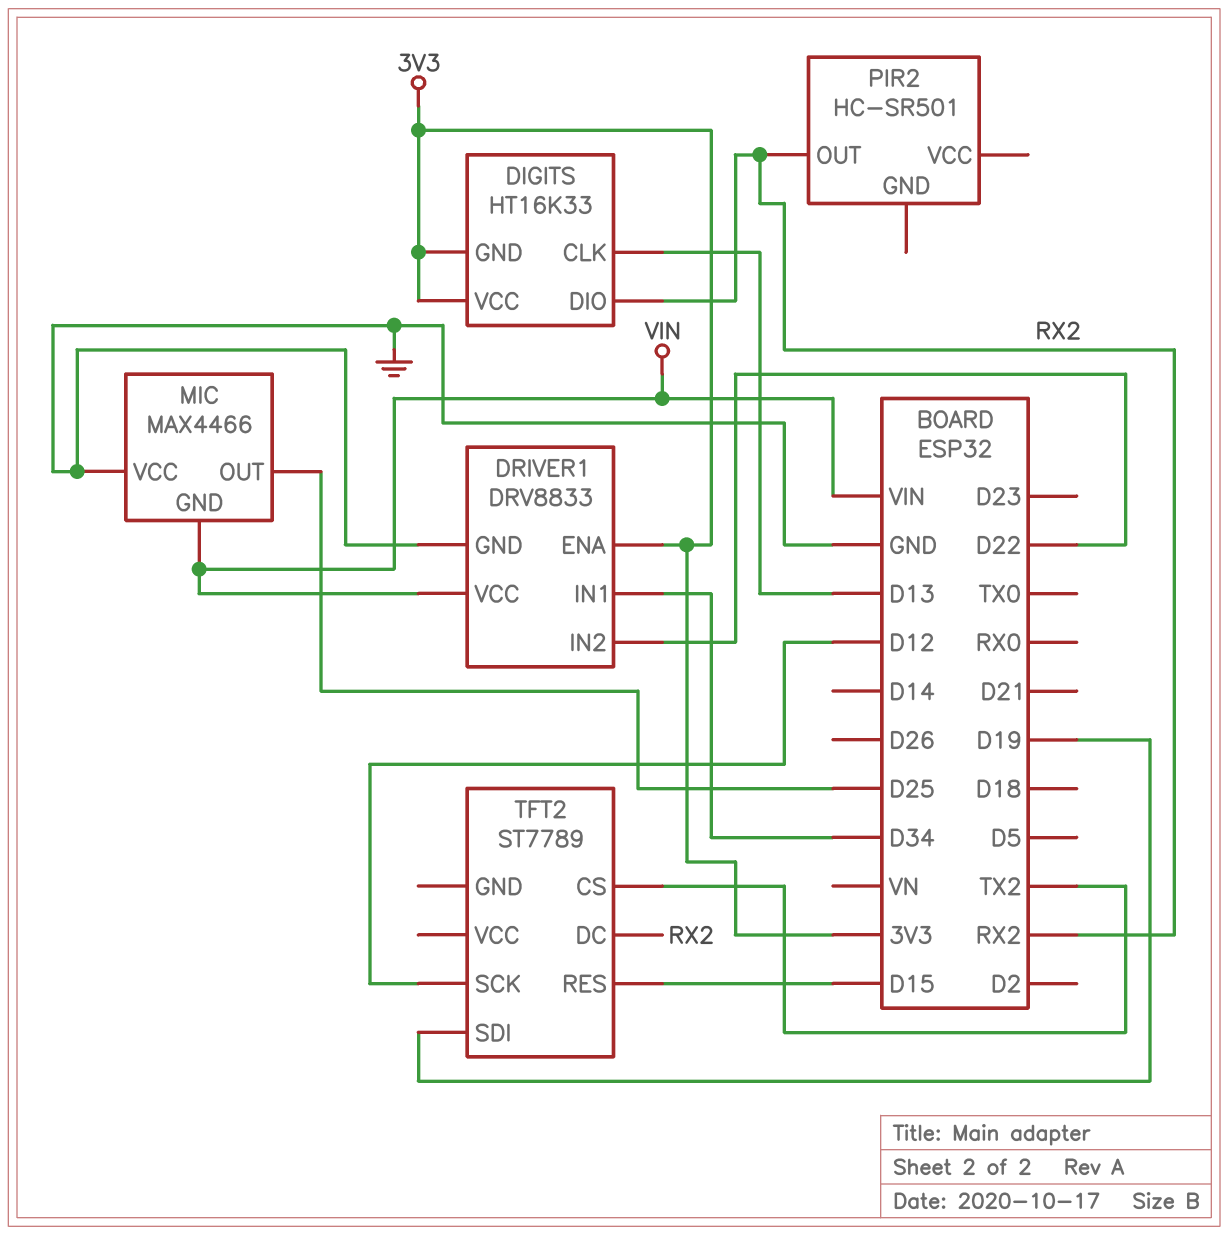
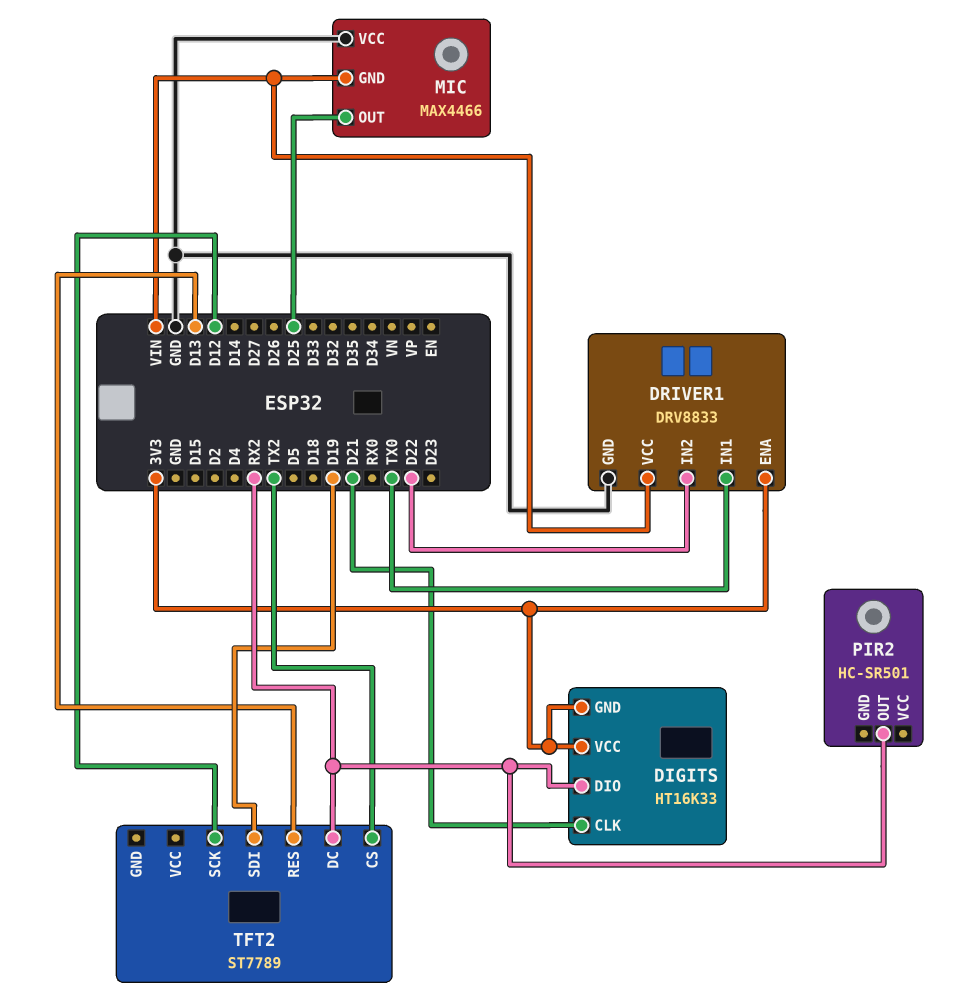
DIGITS pin CLK: D13 -> D21
DRIVER1 pin IN1: D34 -> TX0
TFT2 pin RES: D15 -> D13

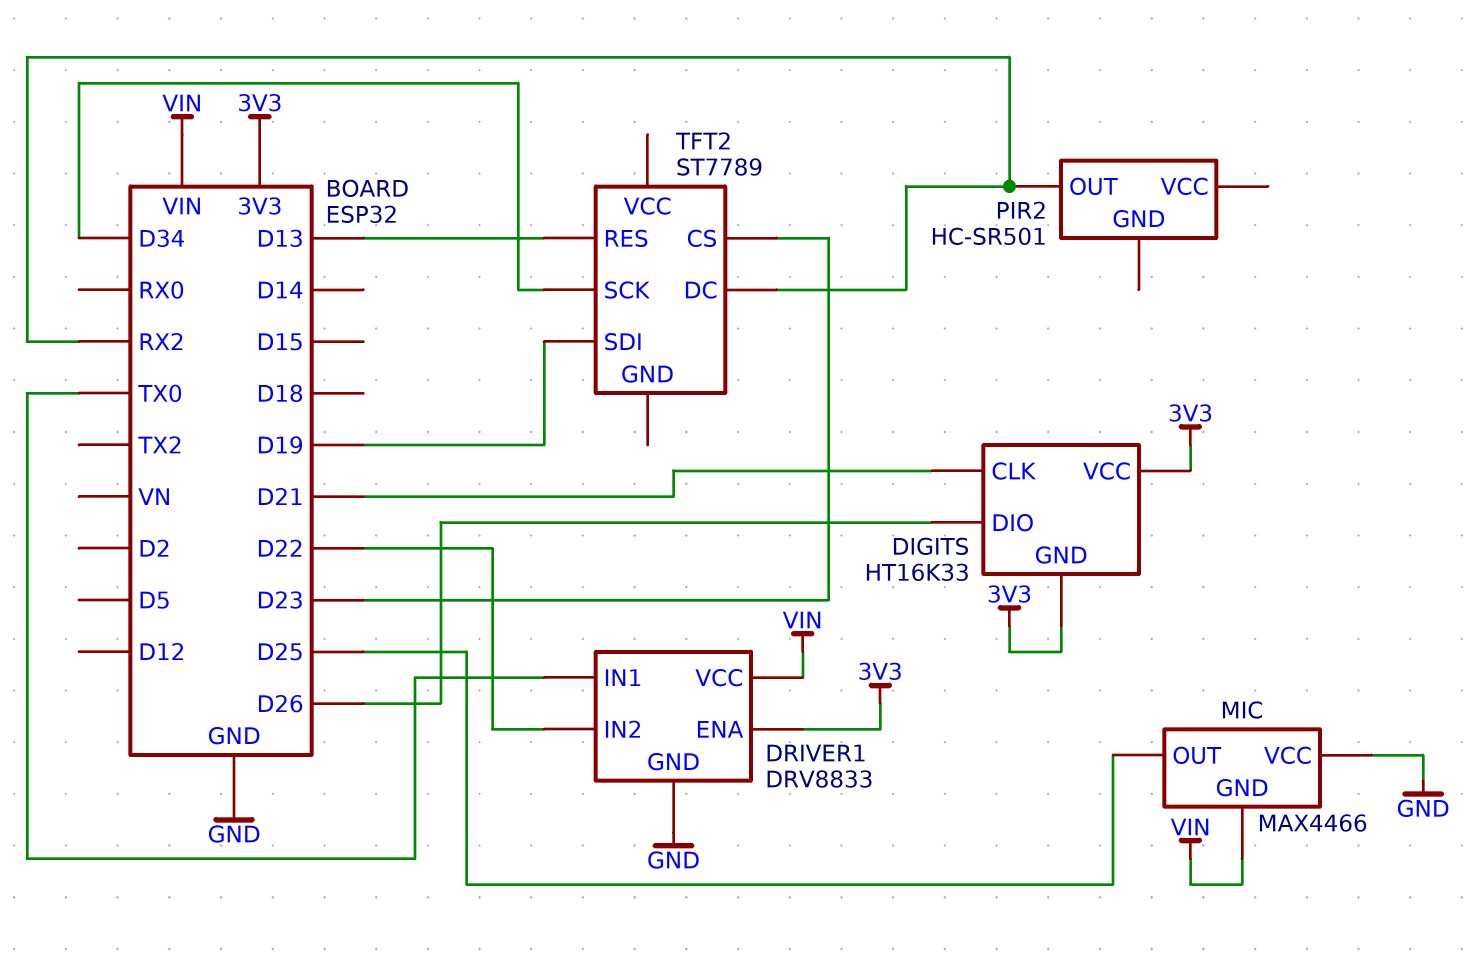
DIGITS pin DIO: RX2 -> D26
TFT2 pin CS: TX2 -> D23
TFT2 pin SCK: D12 -> D34

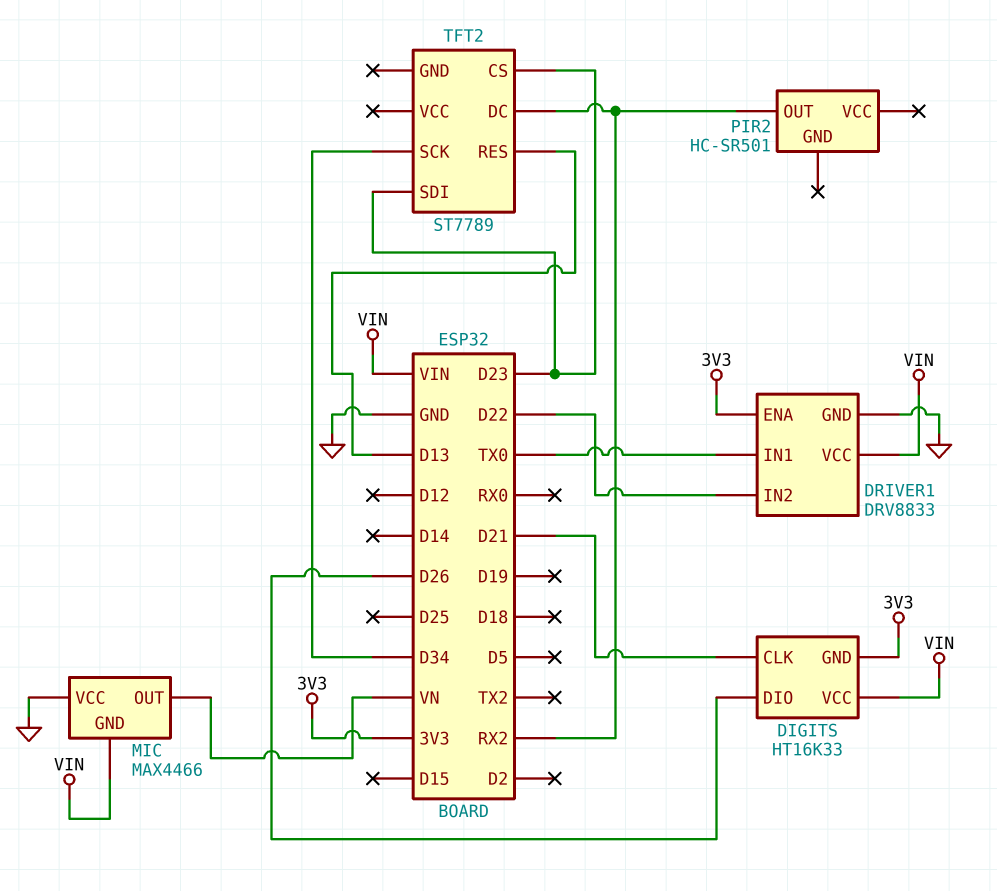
DIGITS pin VCC: 3V3 -> VIN
MIC pin OUT: D25 -> VN
TFT2 pin SDI: D19 -> D23

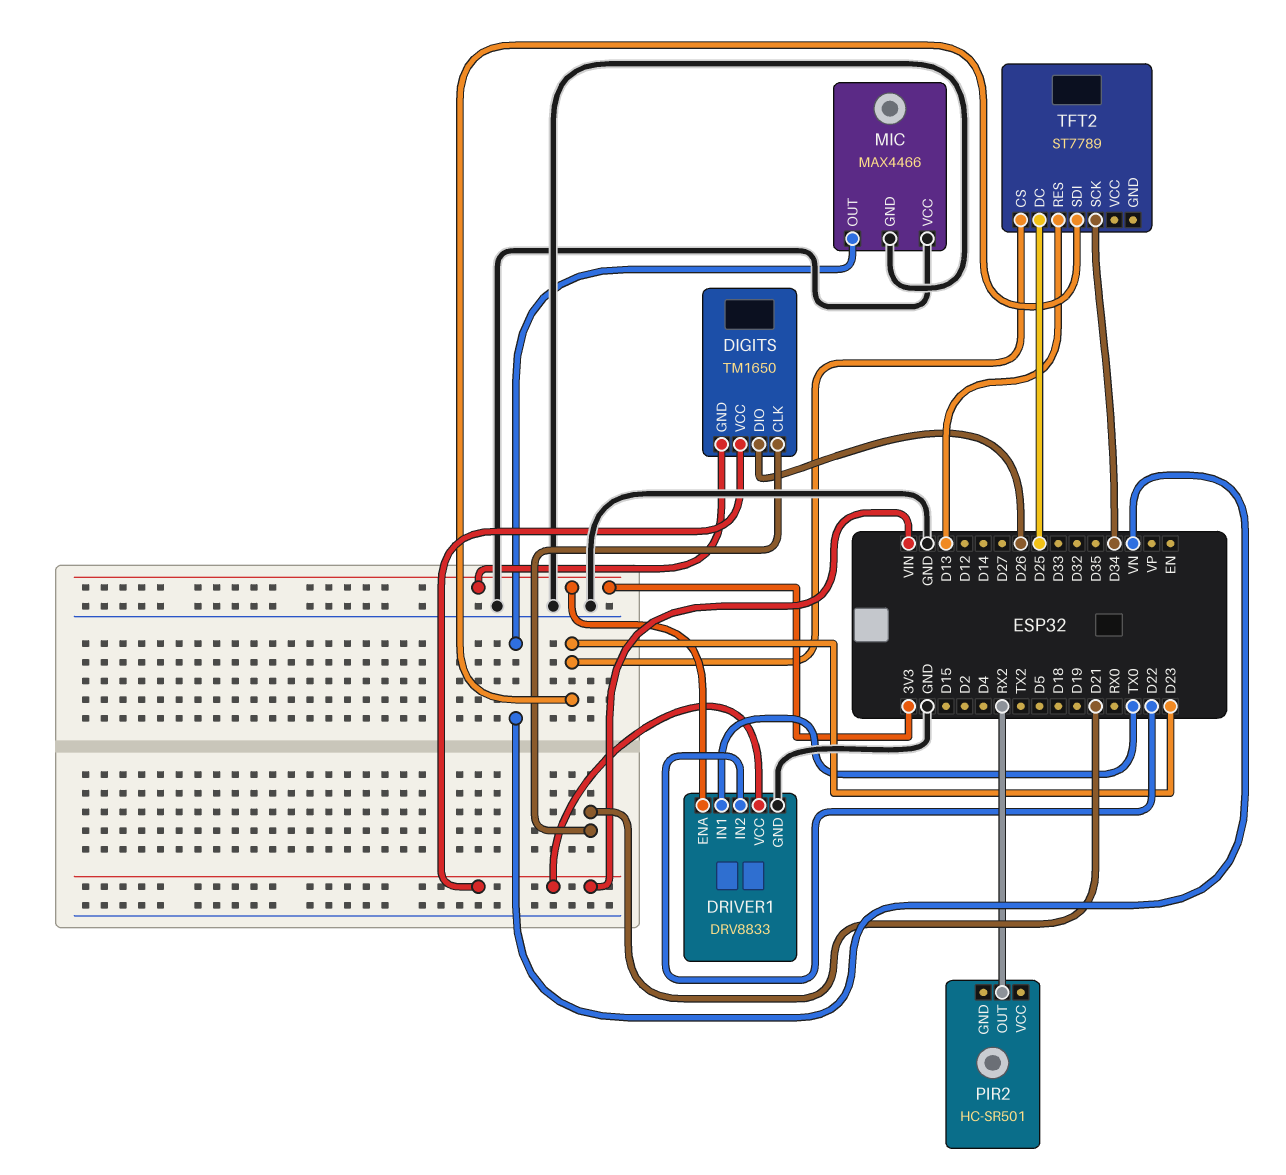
DIGITS: HT16K33 -> TM1650
MIC pin GND: VIN -> GND
TFT2 pin DC: RX2 -> D25

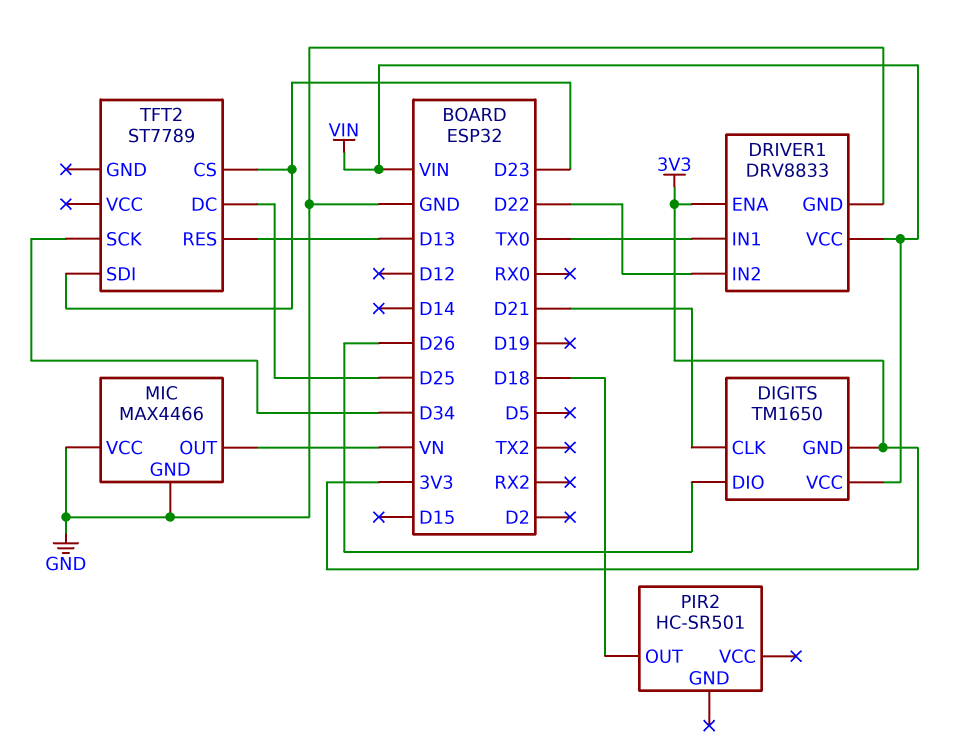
PIR2 pin OUT: RX2 -> D18

